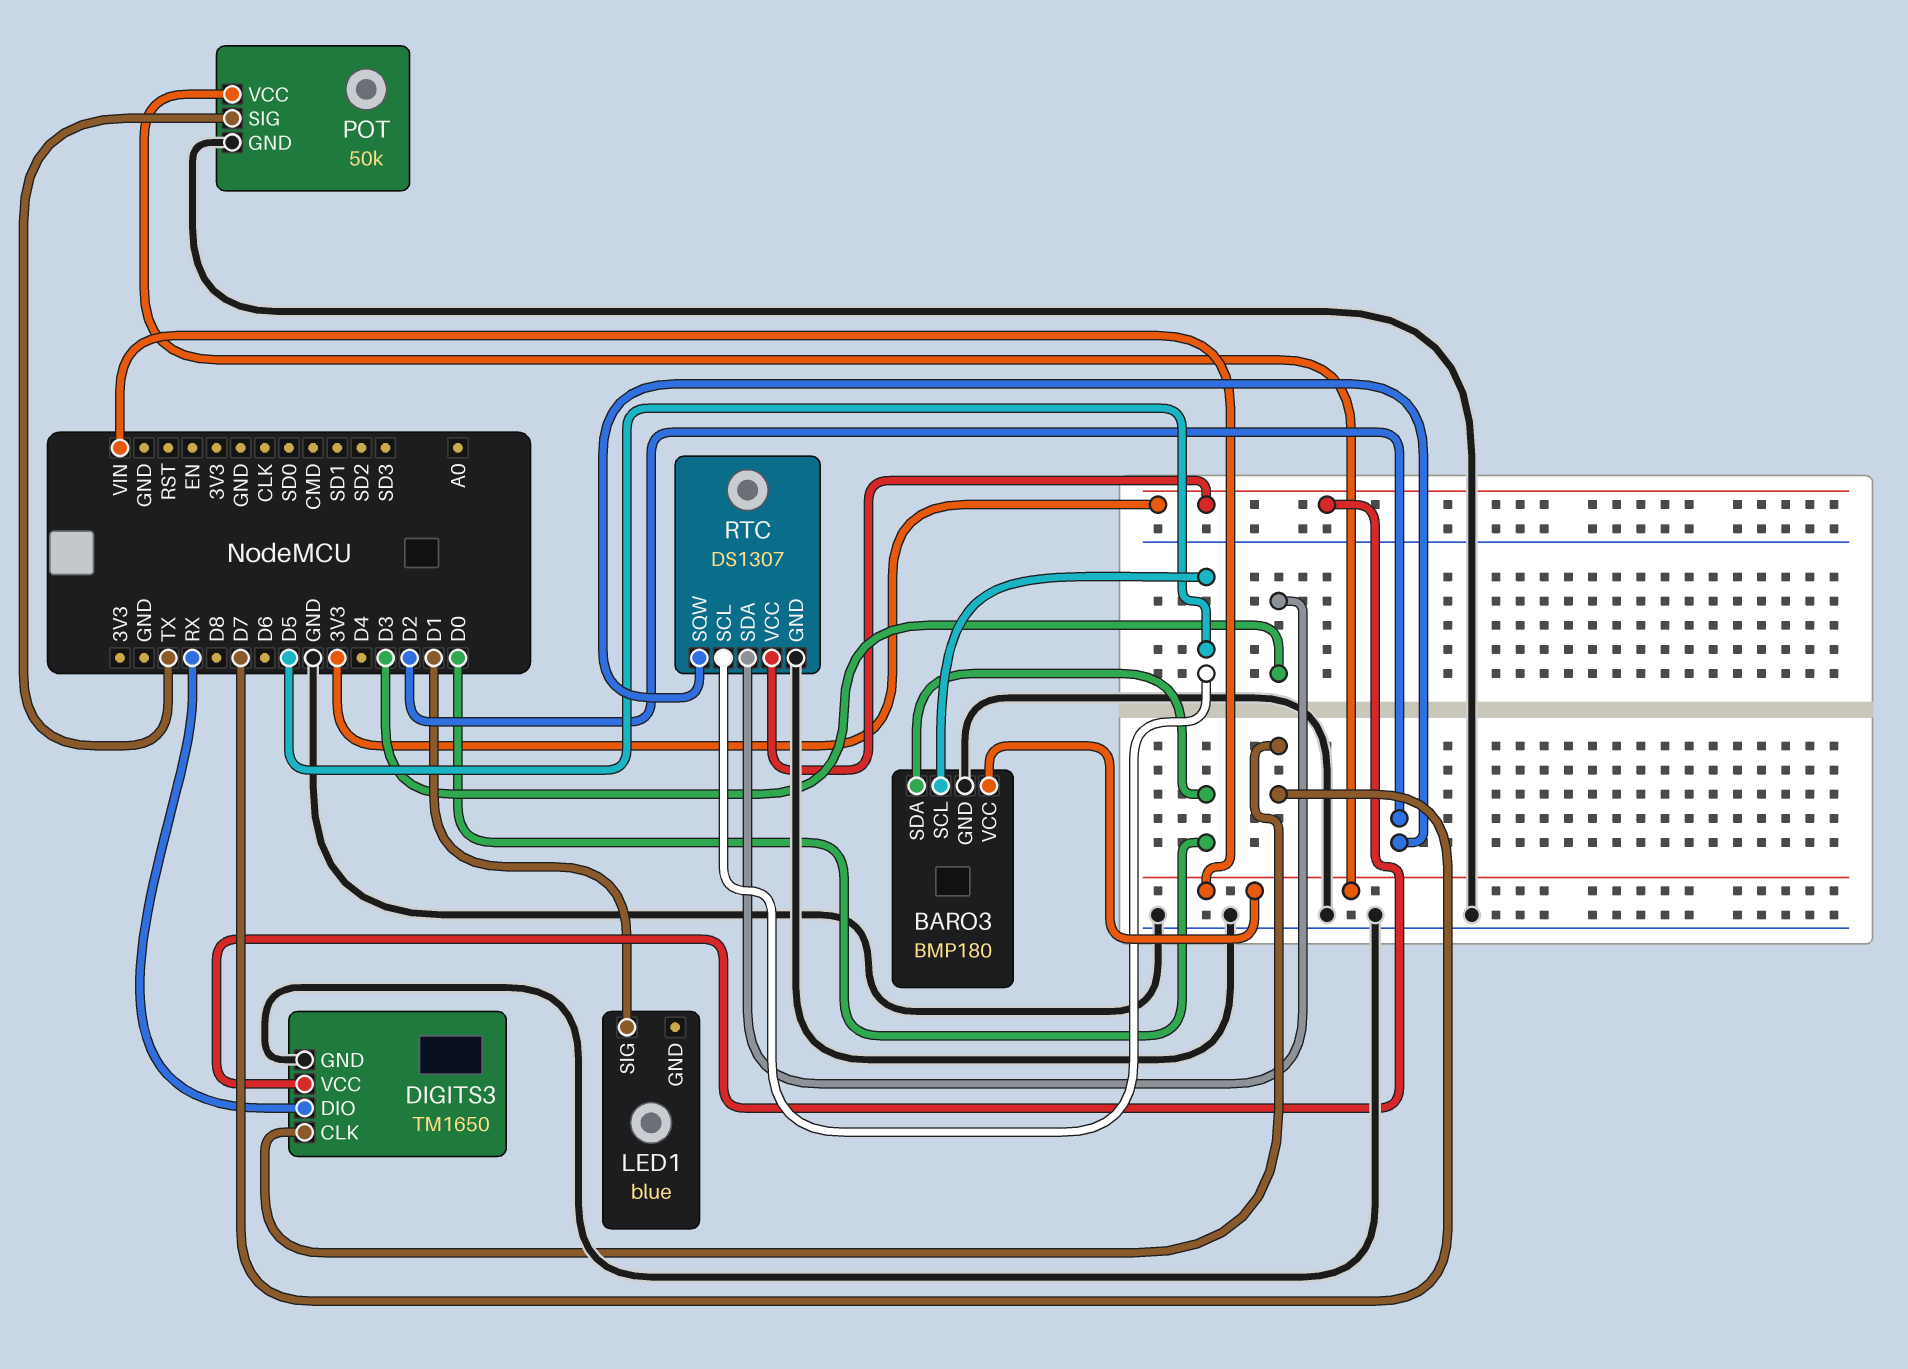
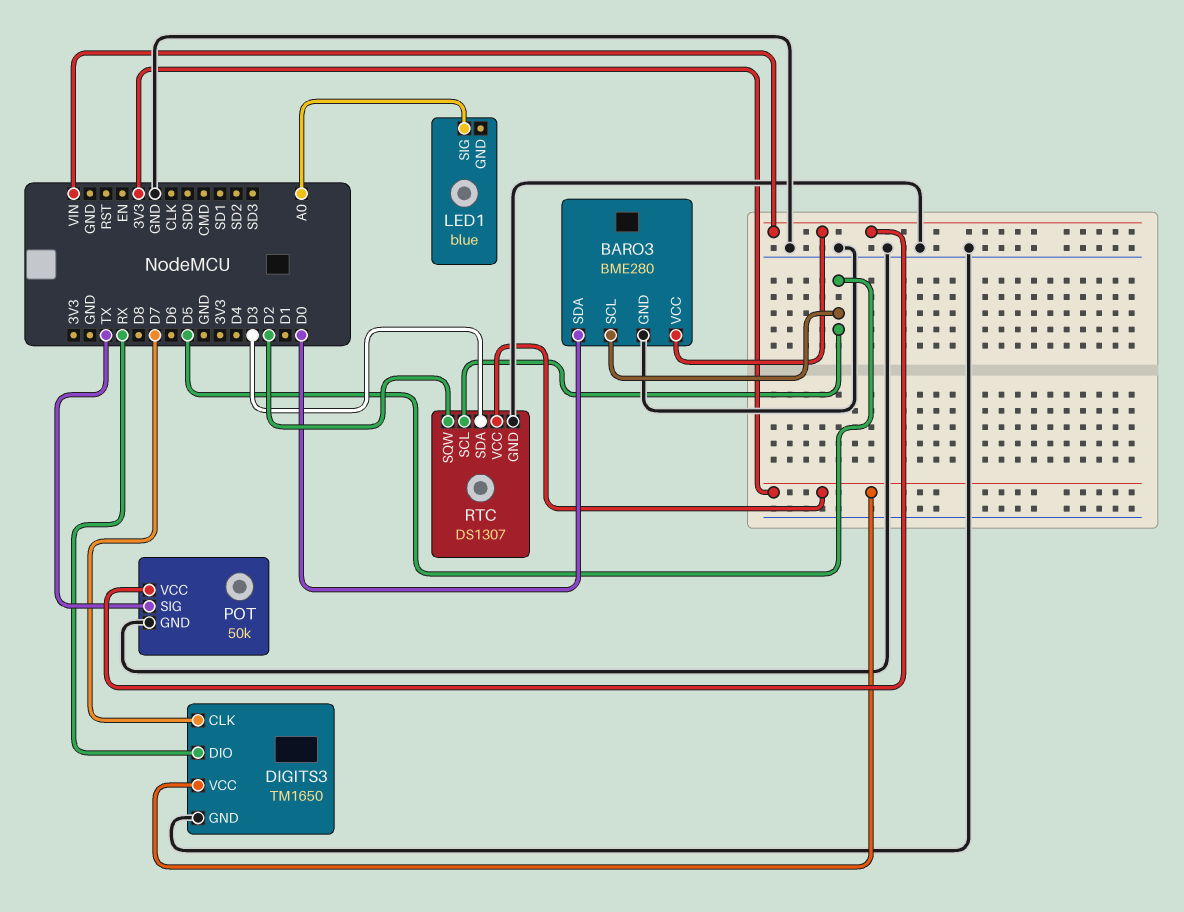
BARO3: BMP180 -> BME280
LED1 pin SIG: D1 -> A0

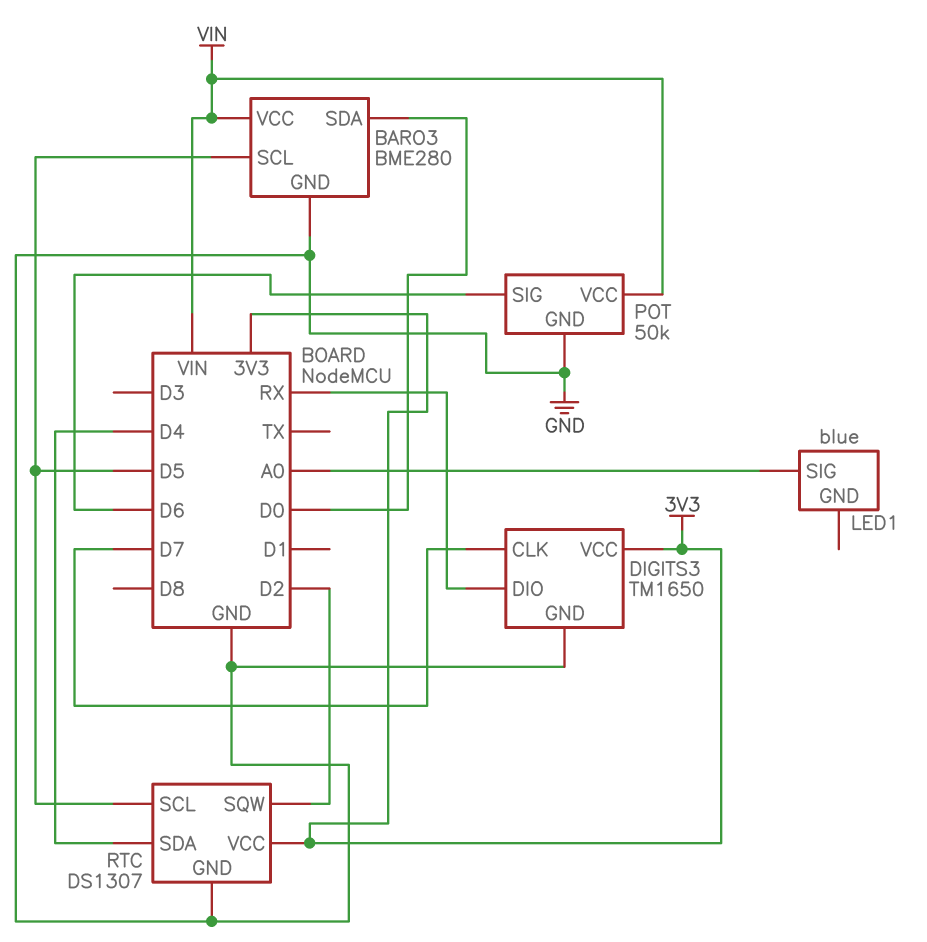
POT pin SIG: TX -> D6
RTC pin SDA: D3 -> D4

